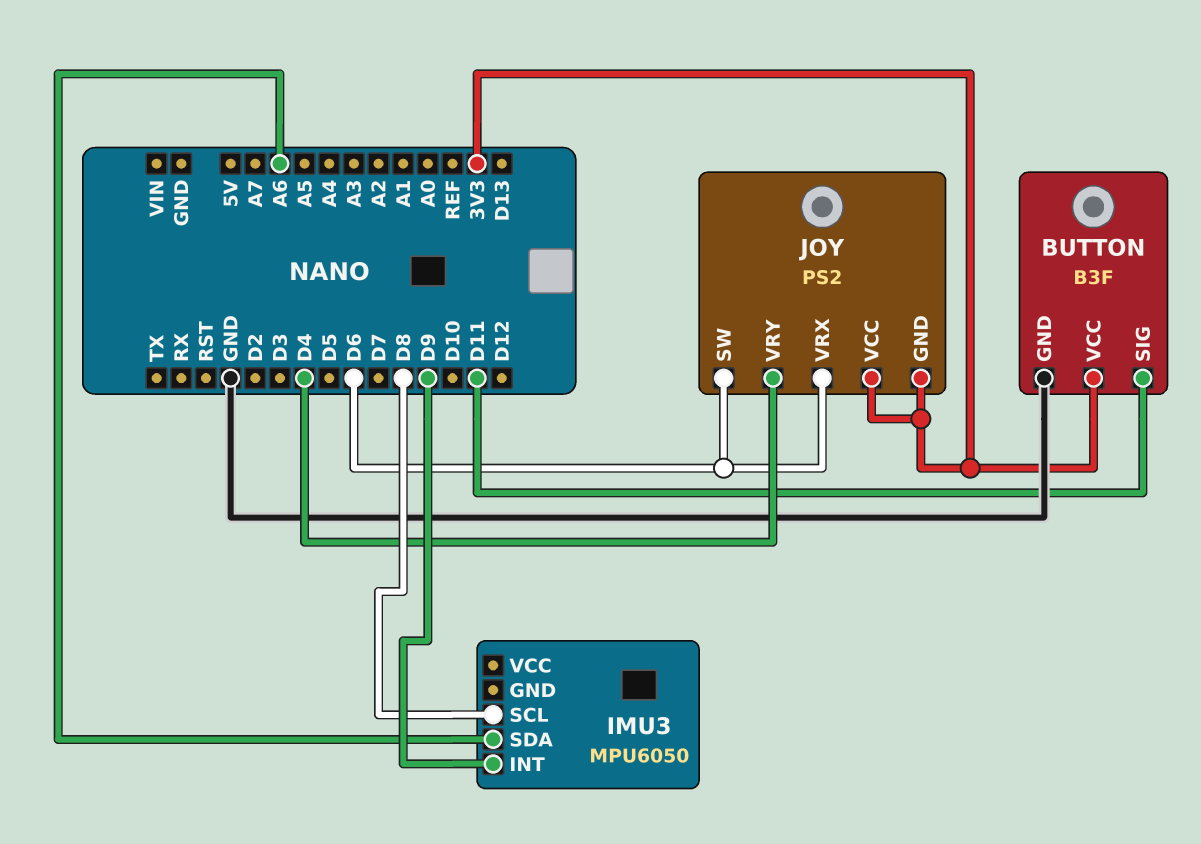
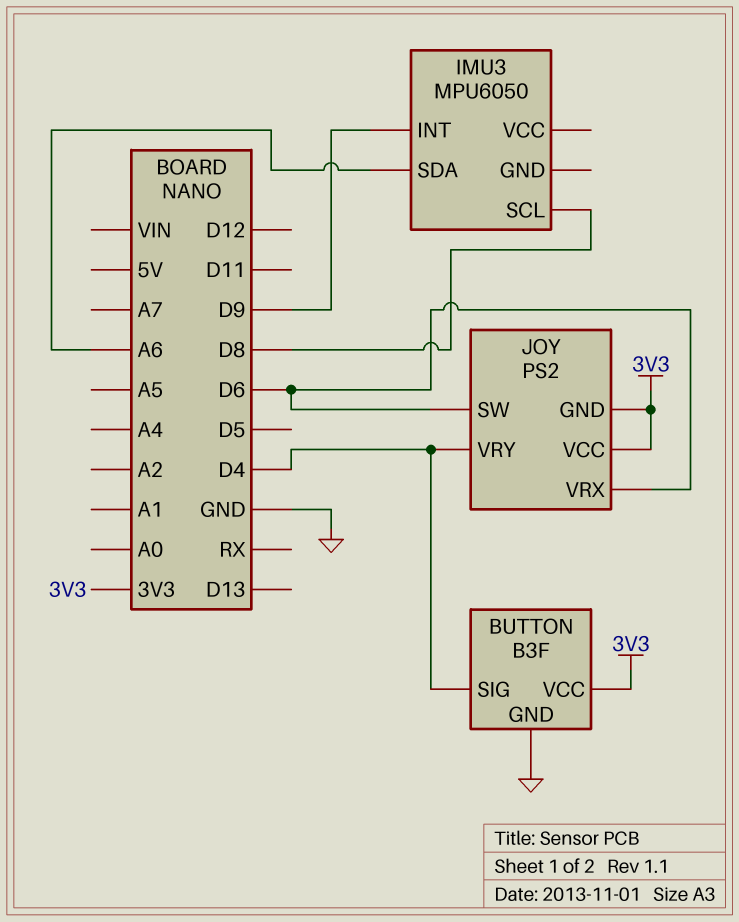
BUTTON pin SIG: D11 -> D4

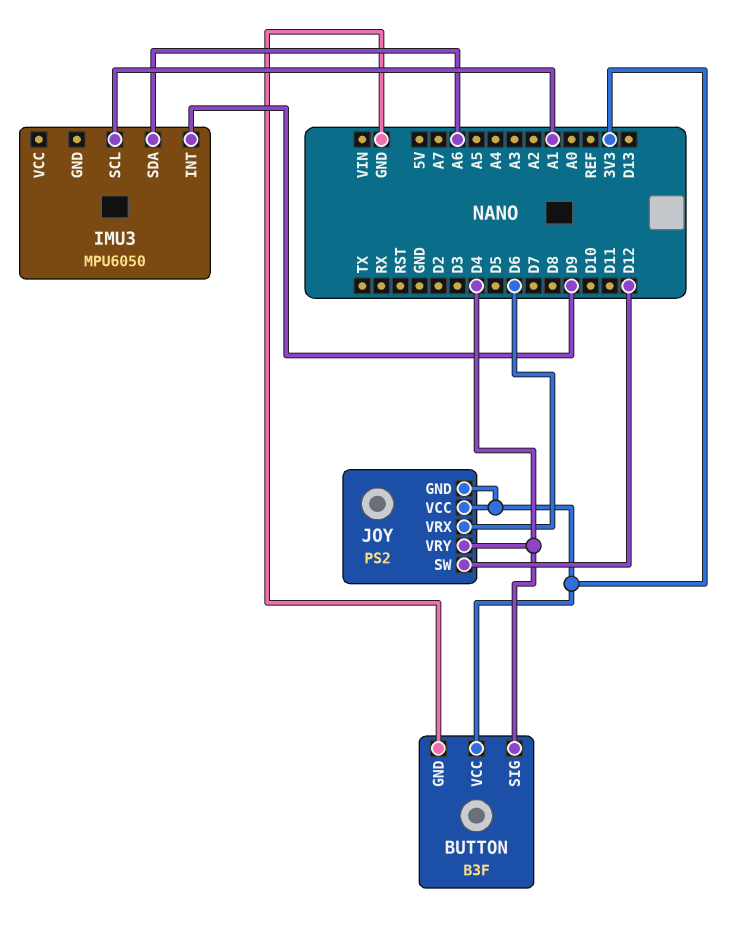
IMU3 pin SCL: D8 -> A1
JOY pin SW: D6 -> D12

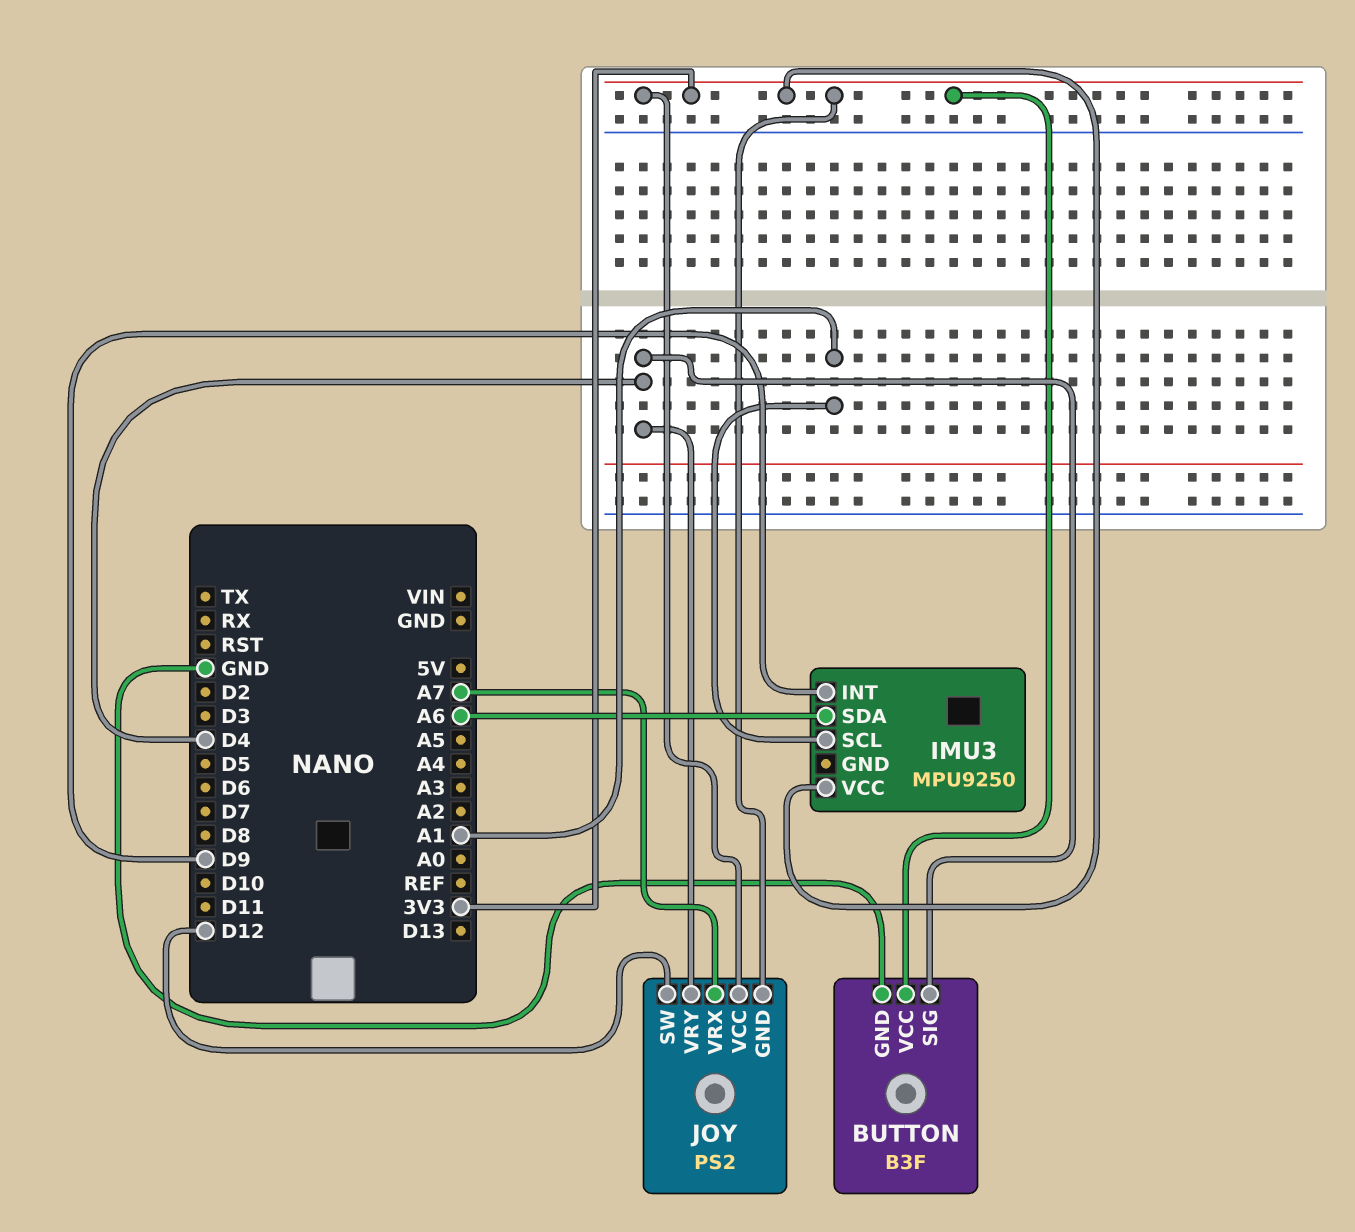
IMU3: MPU6050 -> MPU9250
IMU3 pin VCC: none -> 3V3
JOY pin VRX: D6 -> A7

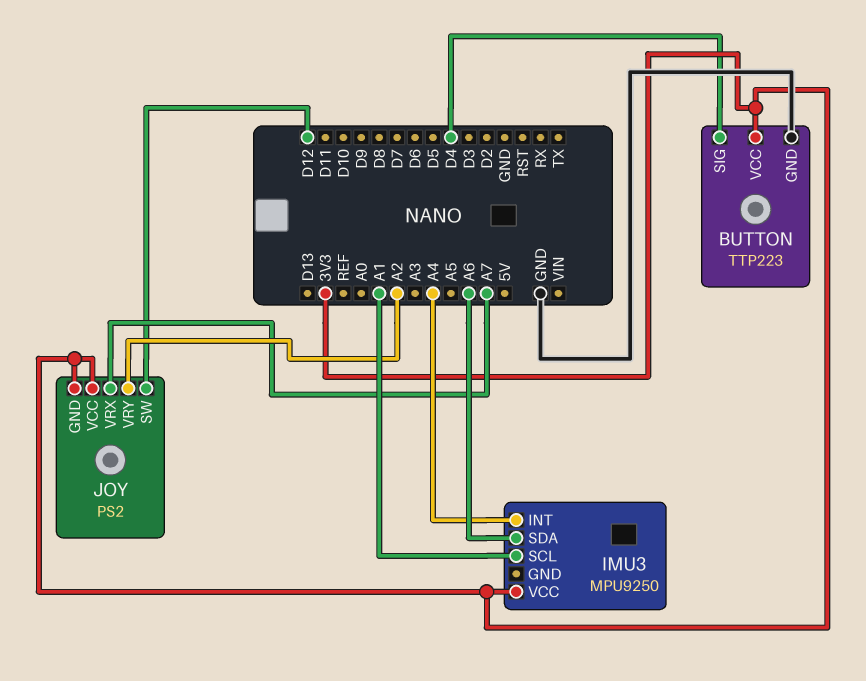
BUTTON: B3F -> TTP223
IMU3 pin INT: D9 -> A4
JOY pin VRY: D4 -> A2

